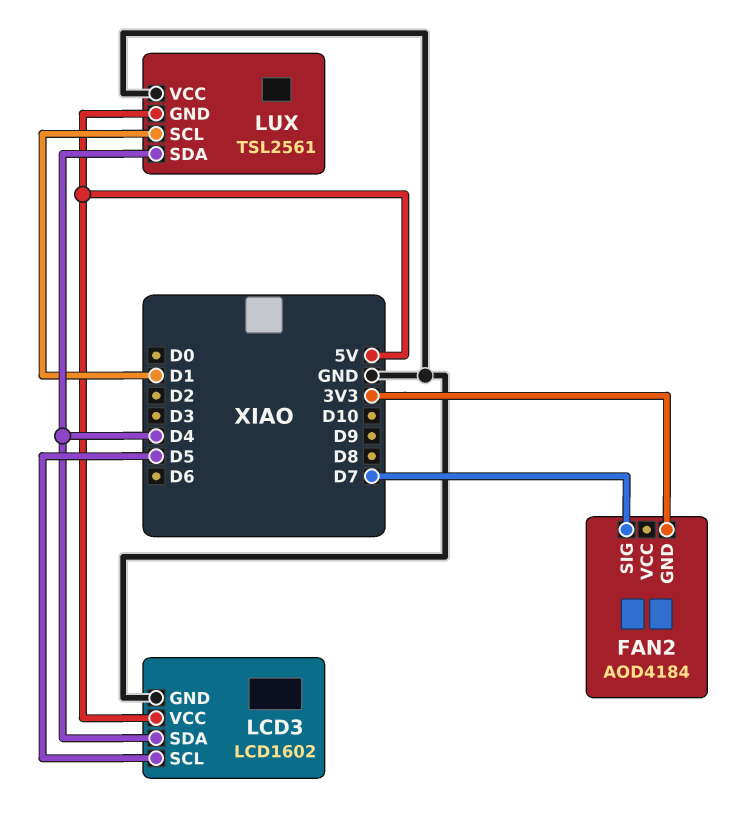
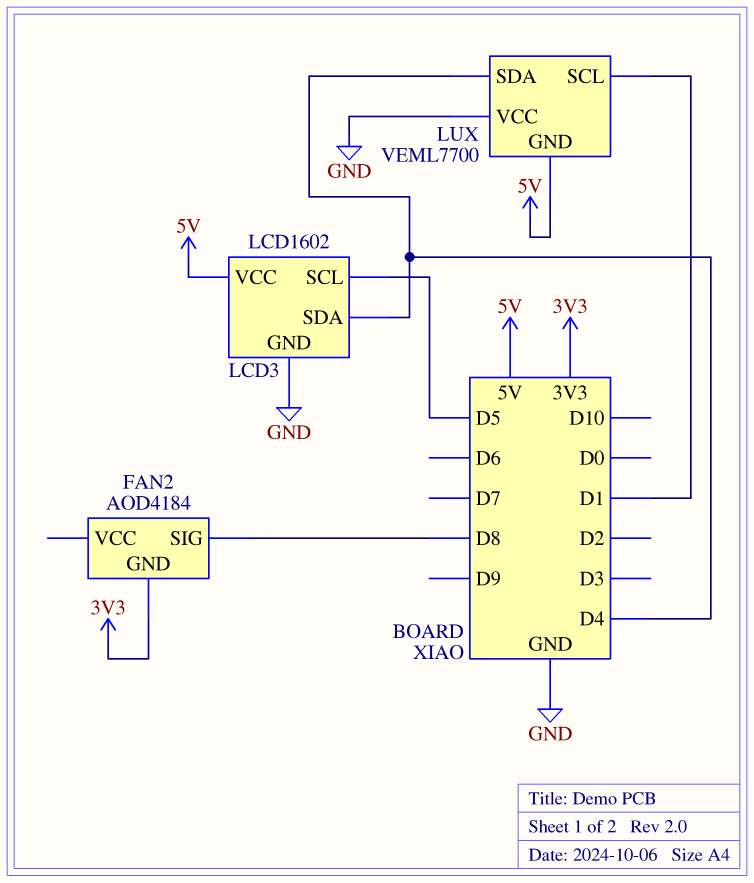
FAN2 pin SIG: D7 -> D8
LUX: TSL2561 -> VEML7700

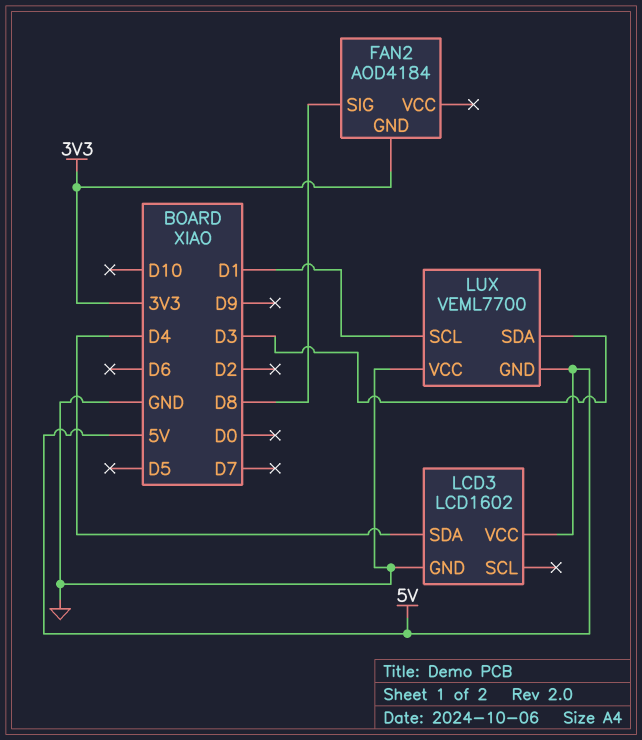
LCD3 pin SCL: D5 -> none
LUX pin SDA: D4 -> D3

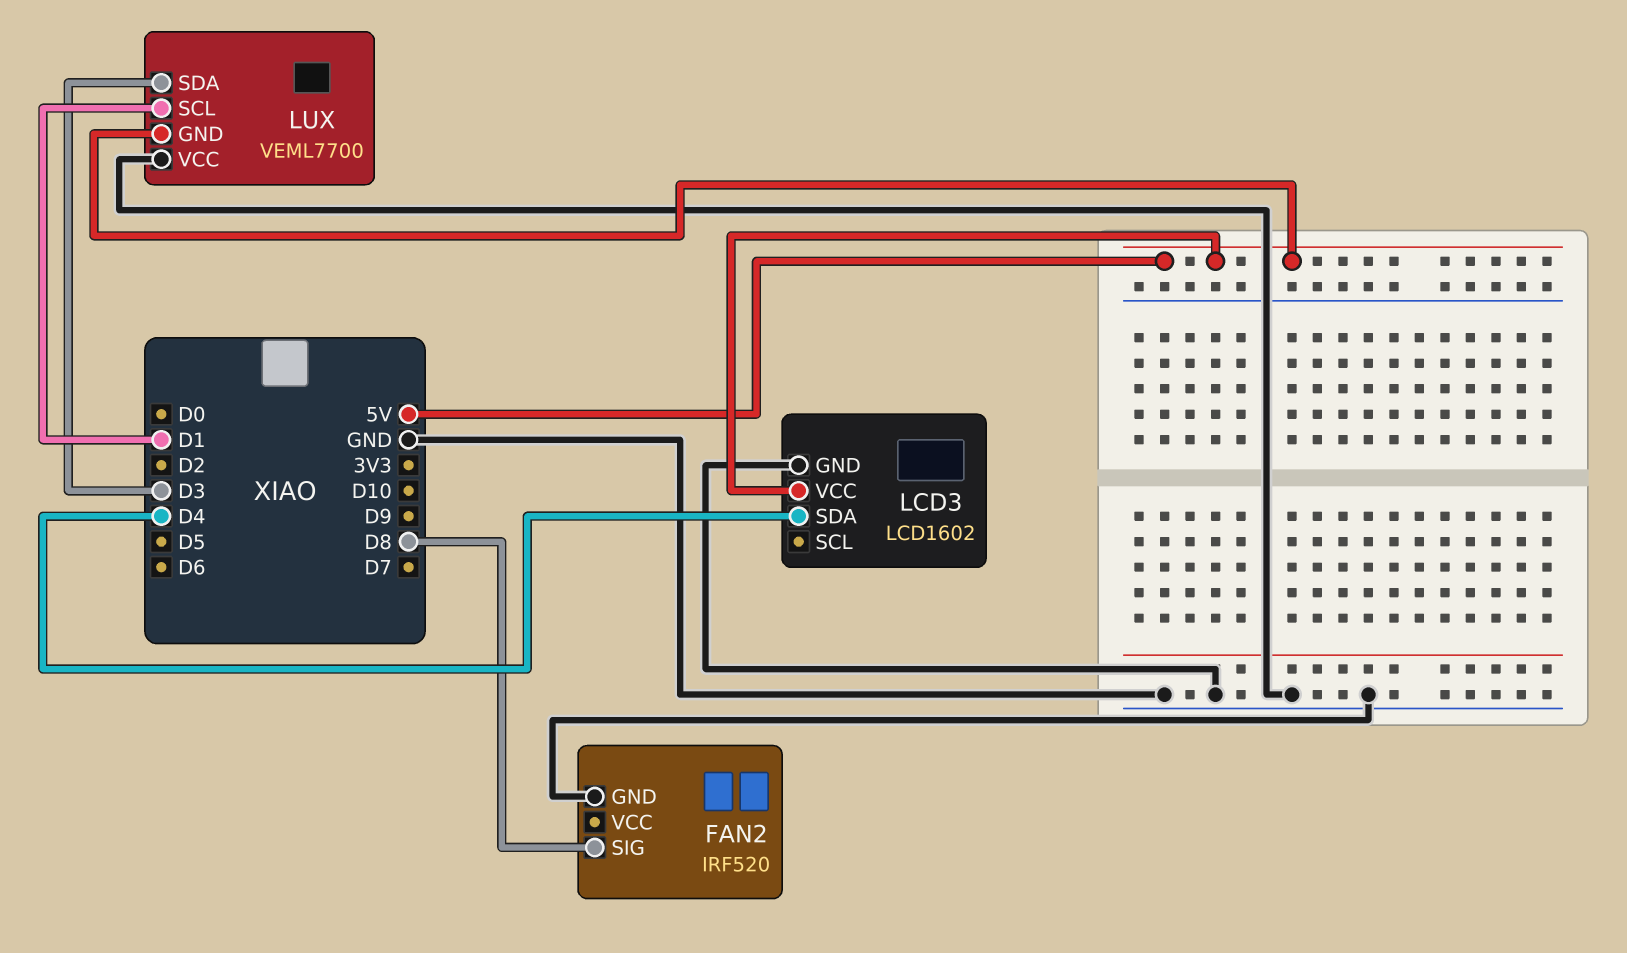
FAN2: AOD4184 -> IRF520
FAN2 pin GND: 3V3 -> GND

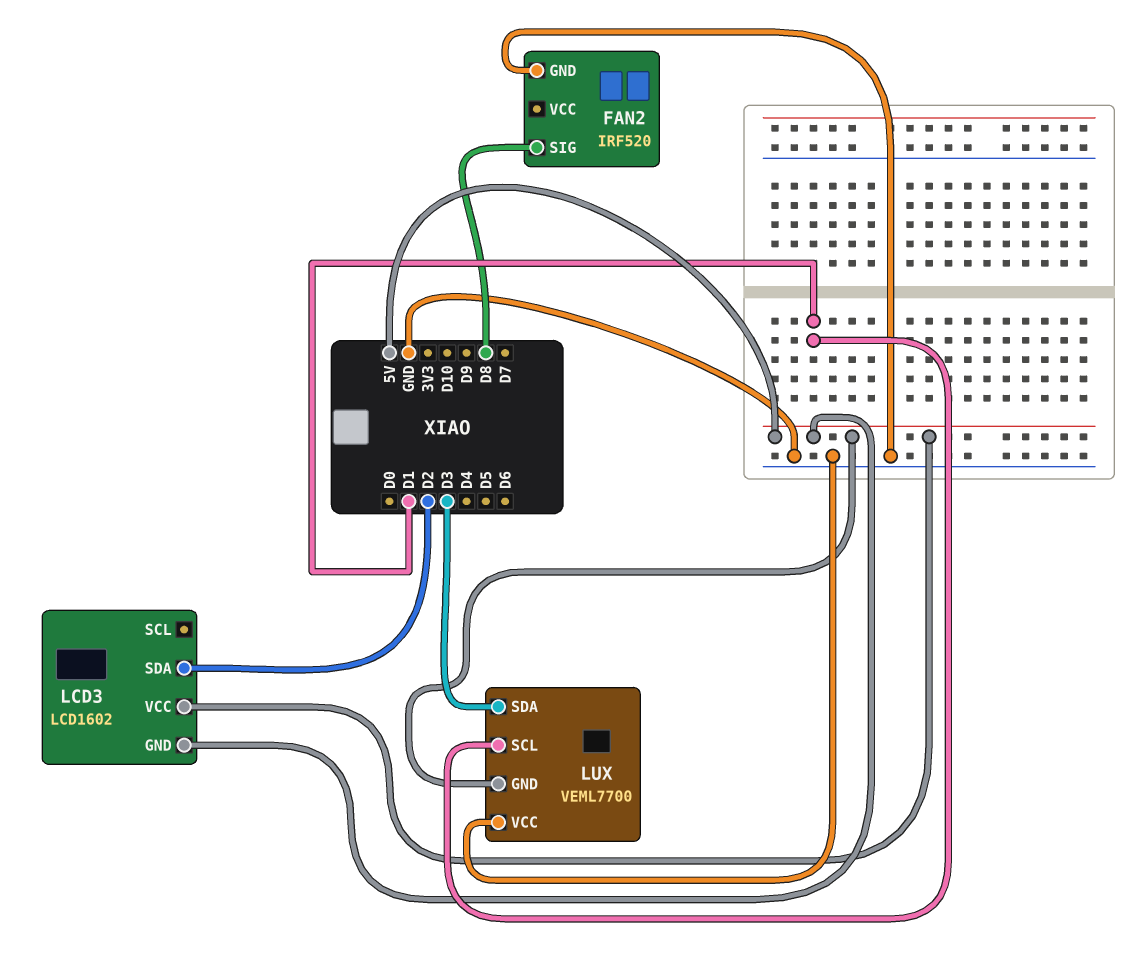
LCD3 pin GND: GND -> 5V
LCD3 pin SDA: D4 -> D2

